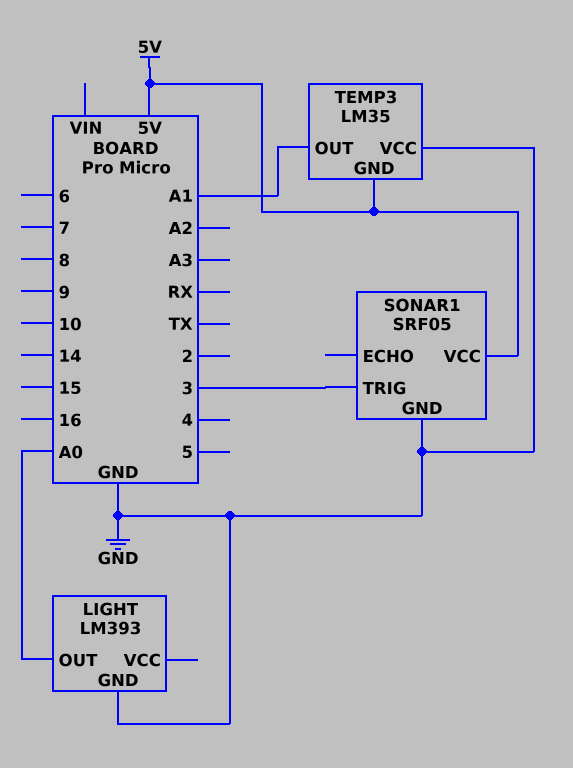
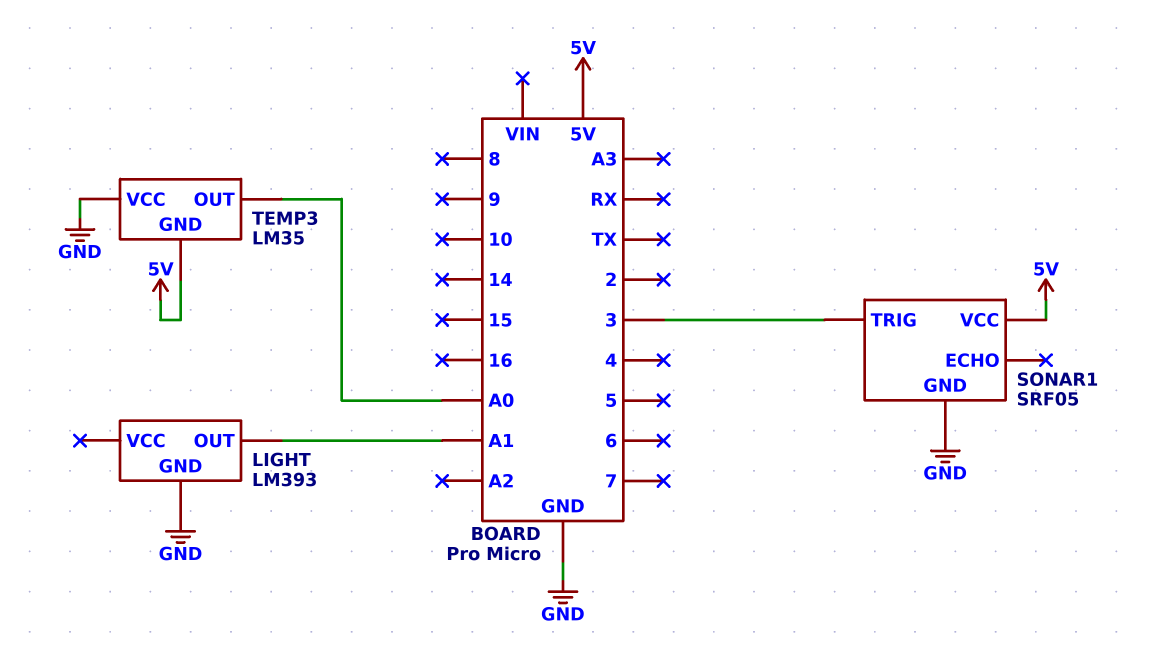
LIGHT pin OUT: A0 -> A1
TEMP3 pin OUT: A1 -> A0

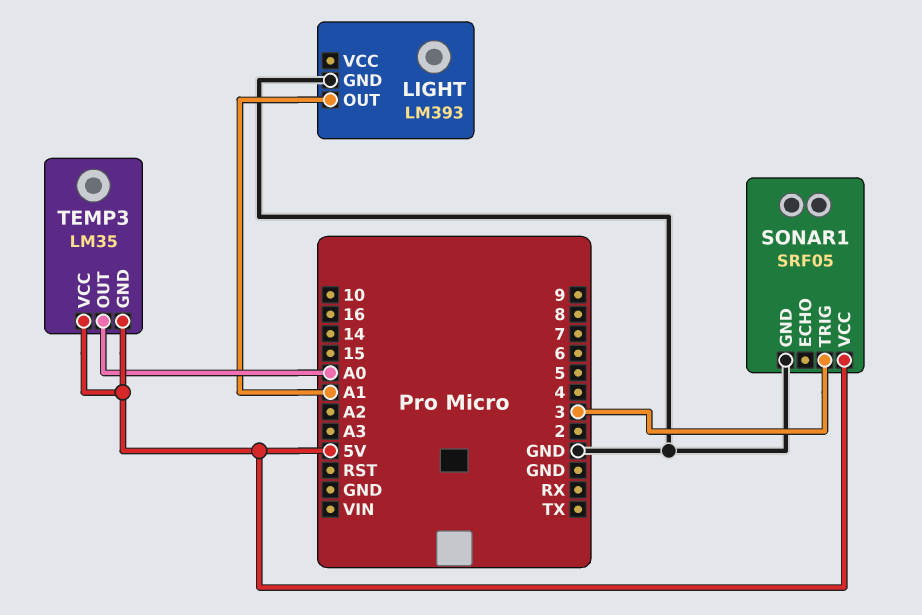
TEMP3 pin VCC: GND -> 5V

